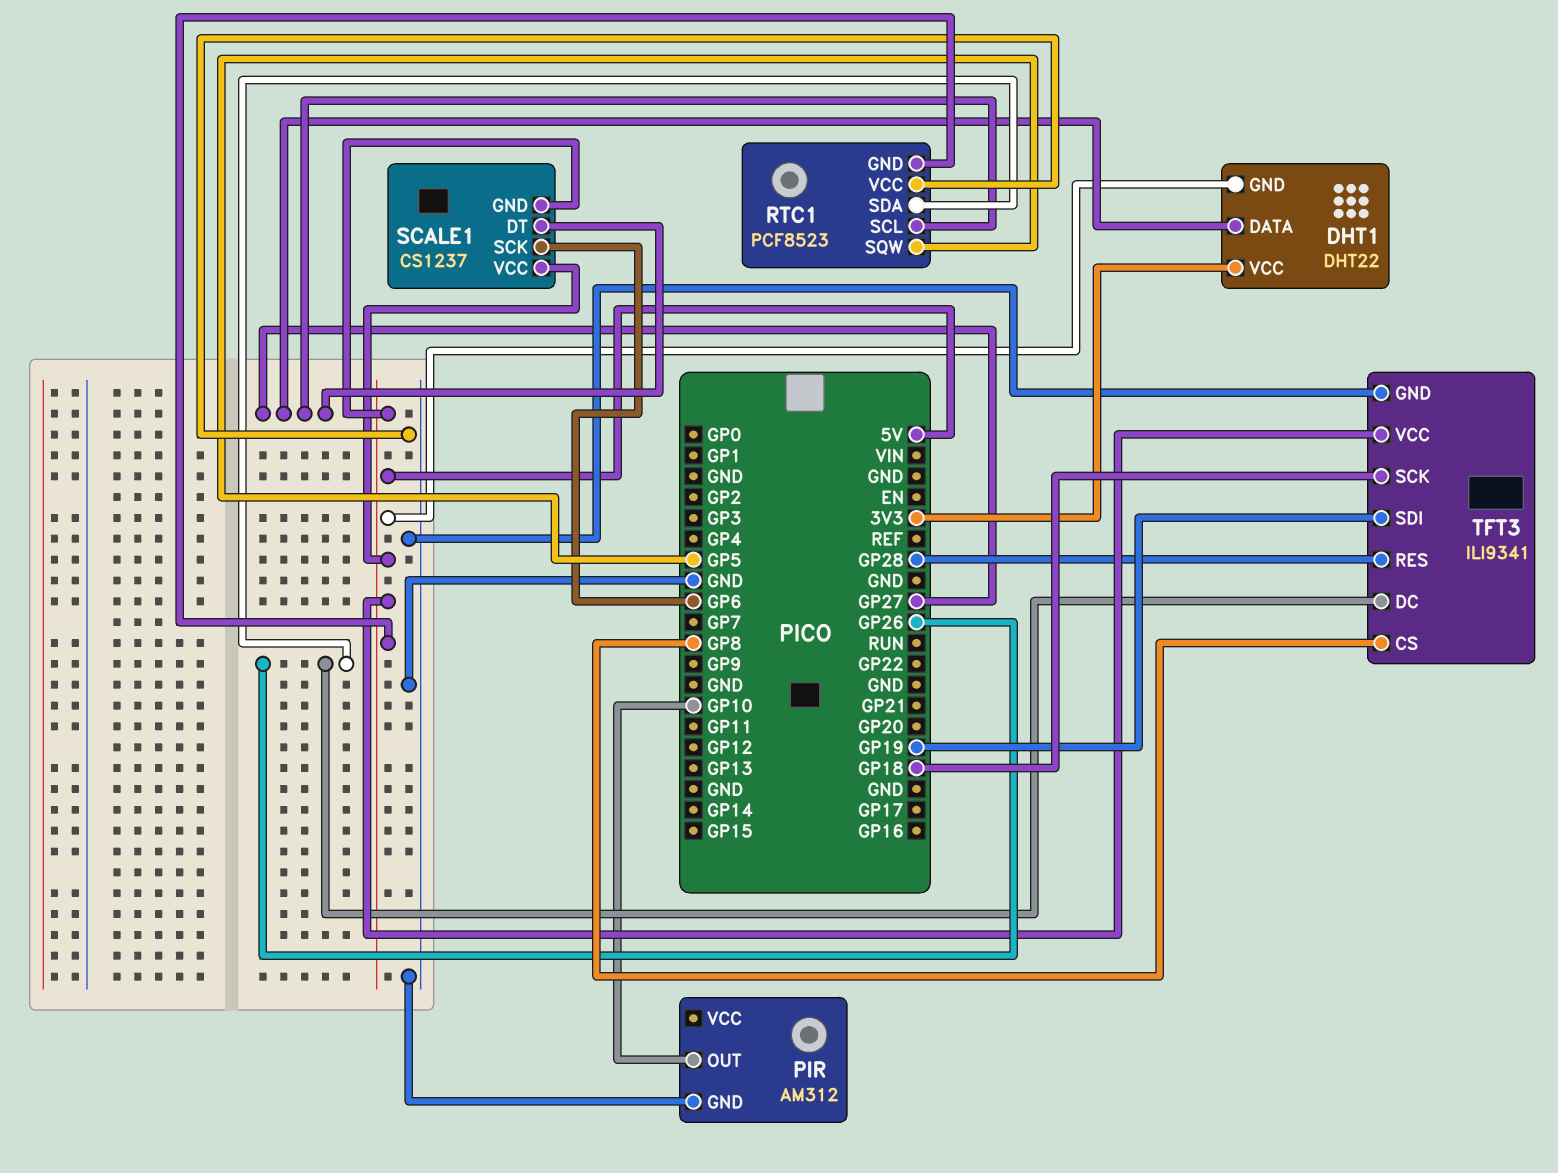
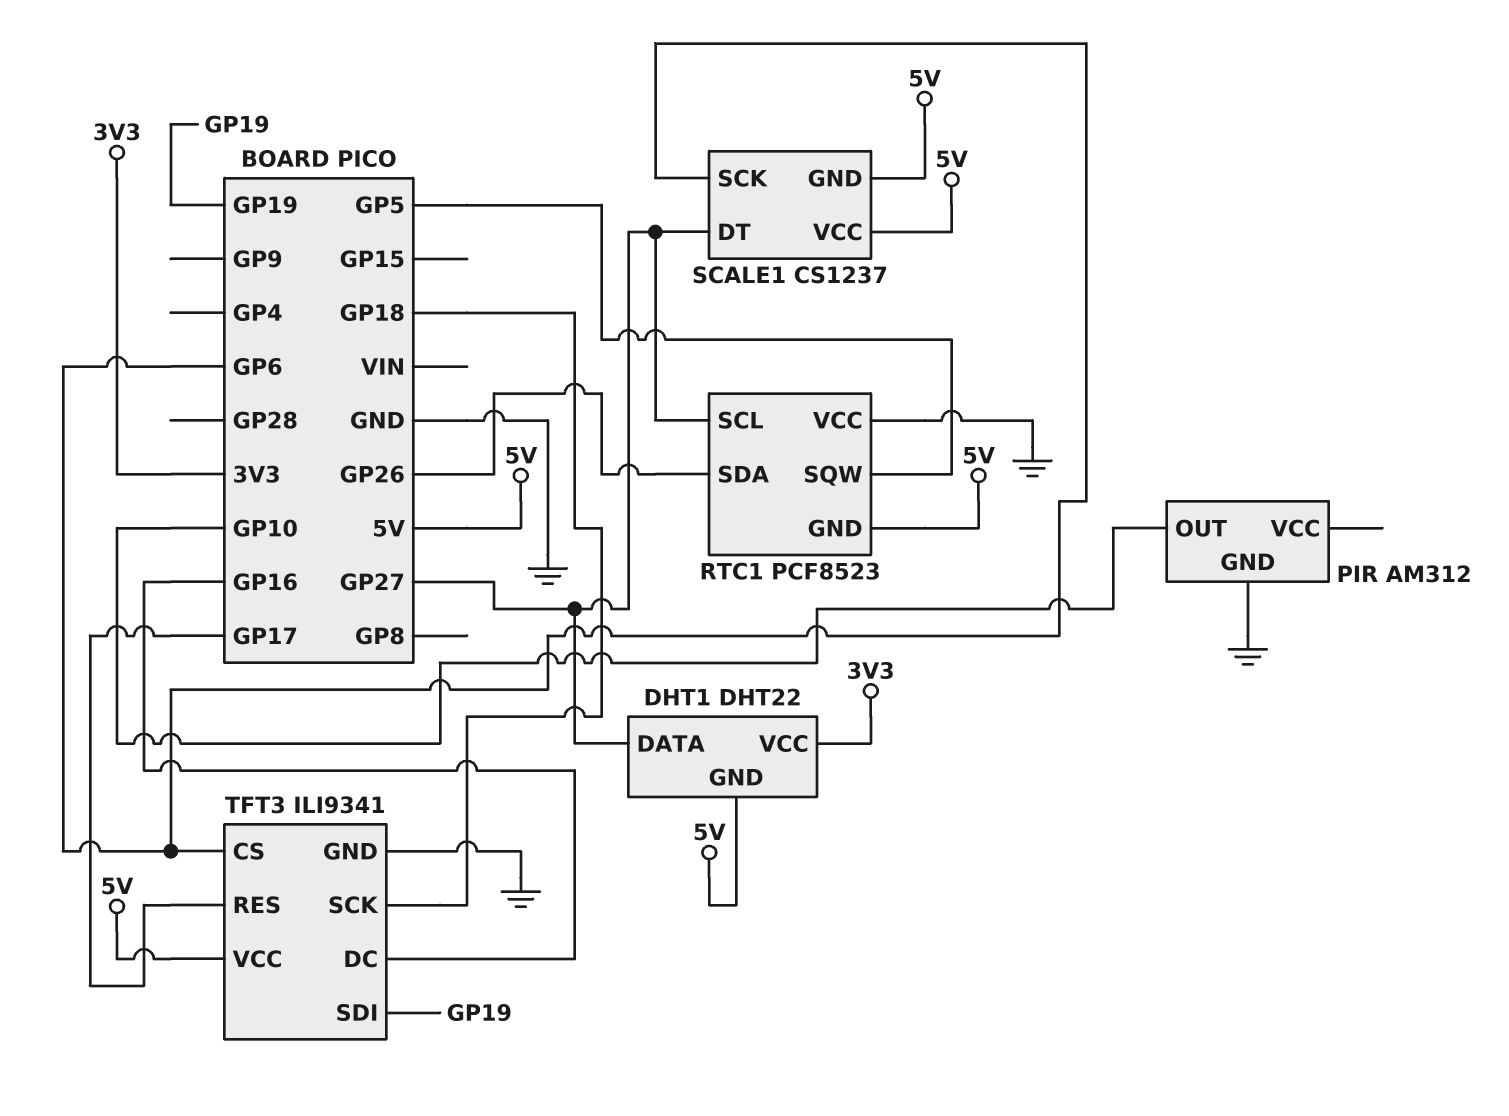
TFT3 pin CS: GP8 -> GP6
TFT3 pin DC: GP26 -> GP16
TFT3 pin RES: GP28 -> GP17

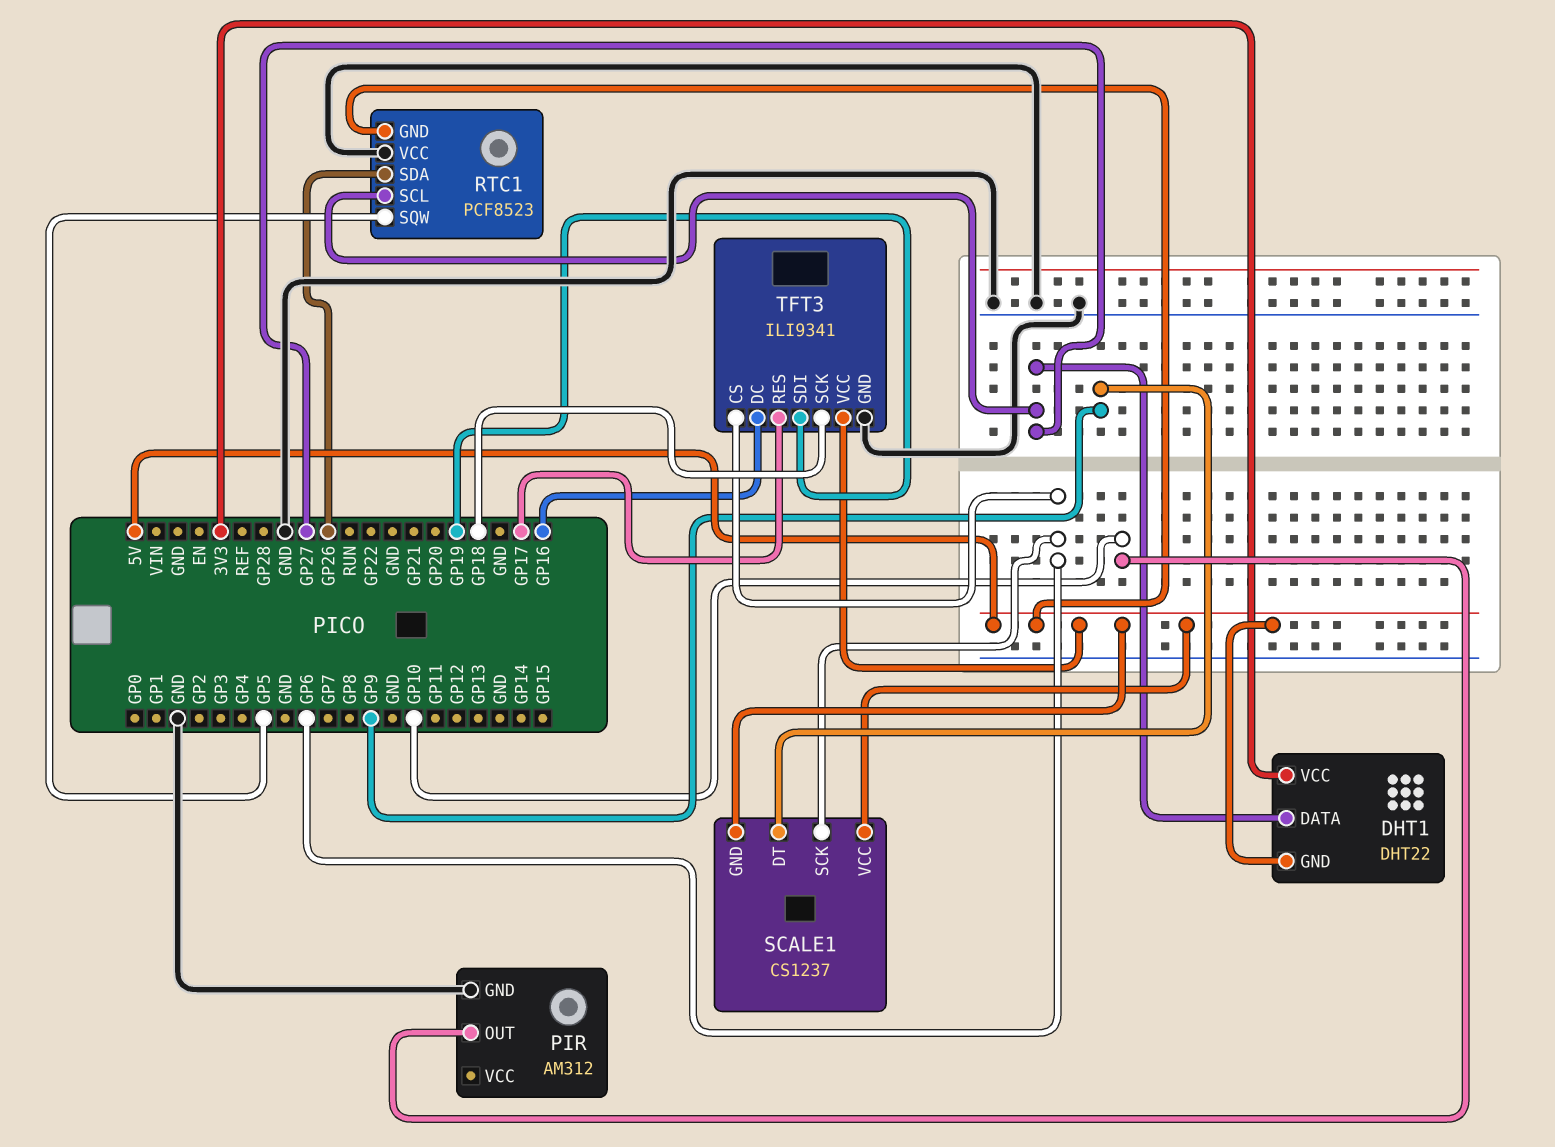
SCALE1 pin DT: GP27 -> GP9

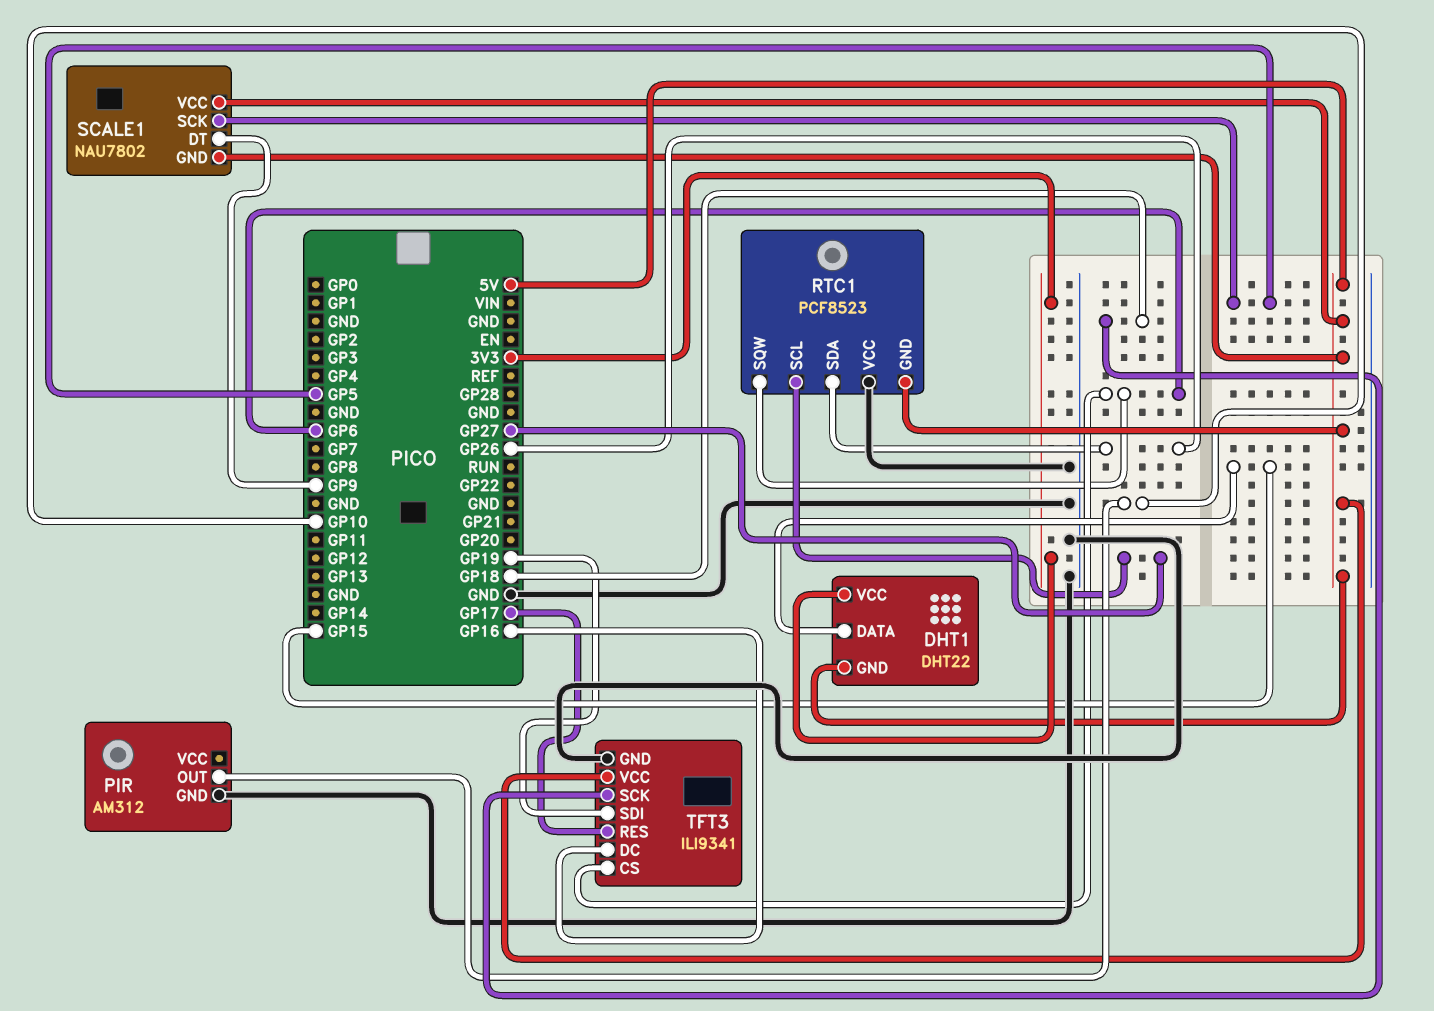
DHT1 pin DATA: GP27 -> GP15
RTC1 pin SQW: GP5 -> GP6
SCALE1: CS1237 -> NAU7802
SCALE1 pin SCK: GP6 -> GP5

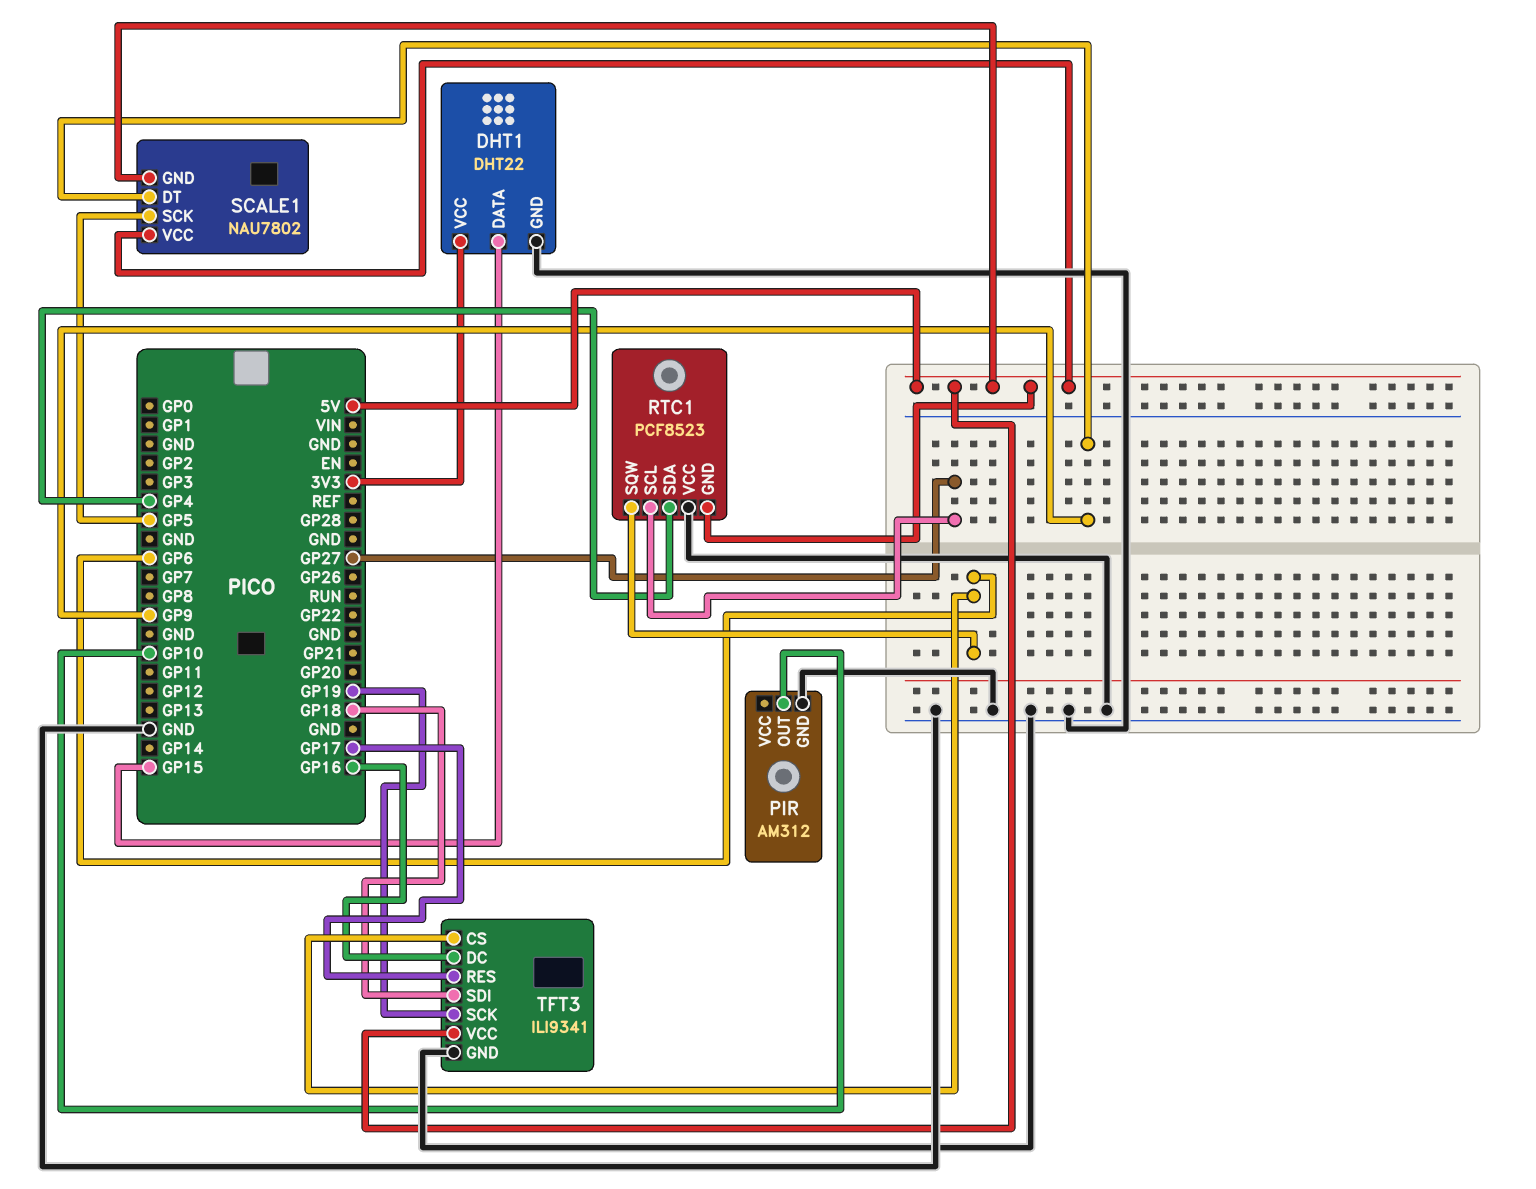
DHT1 pin GND: 5V -> GND
RTC1 pin SDA: GP26 -> GP4
TFT3 pin SCK: GP18 -> GP19
TFT3 pin SDI: GP19 -> GP18

